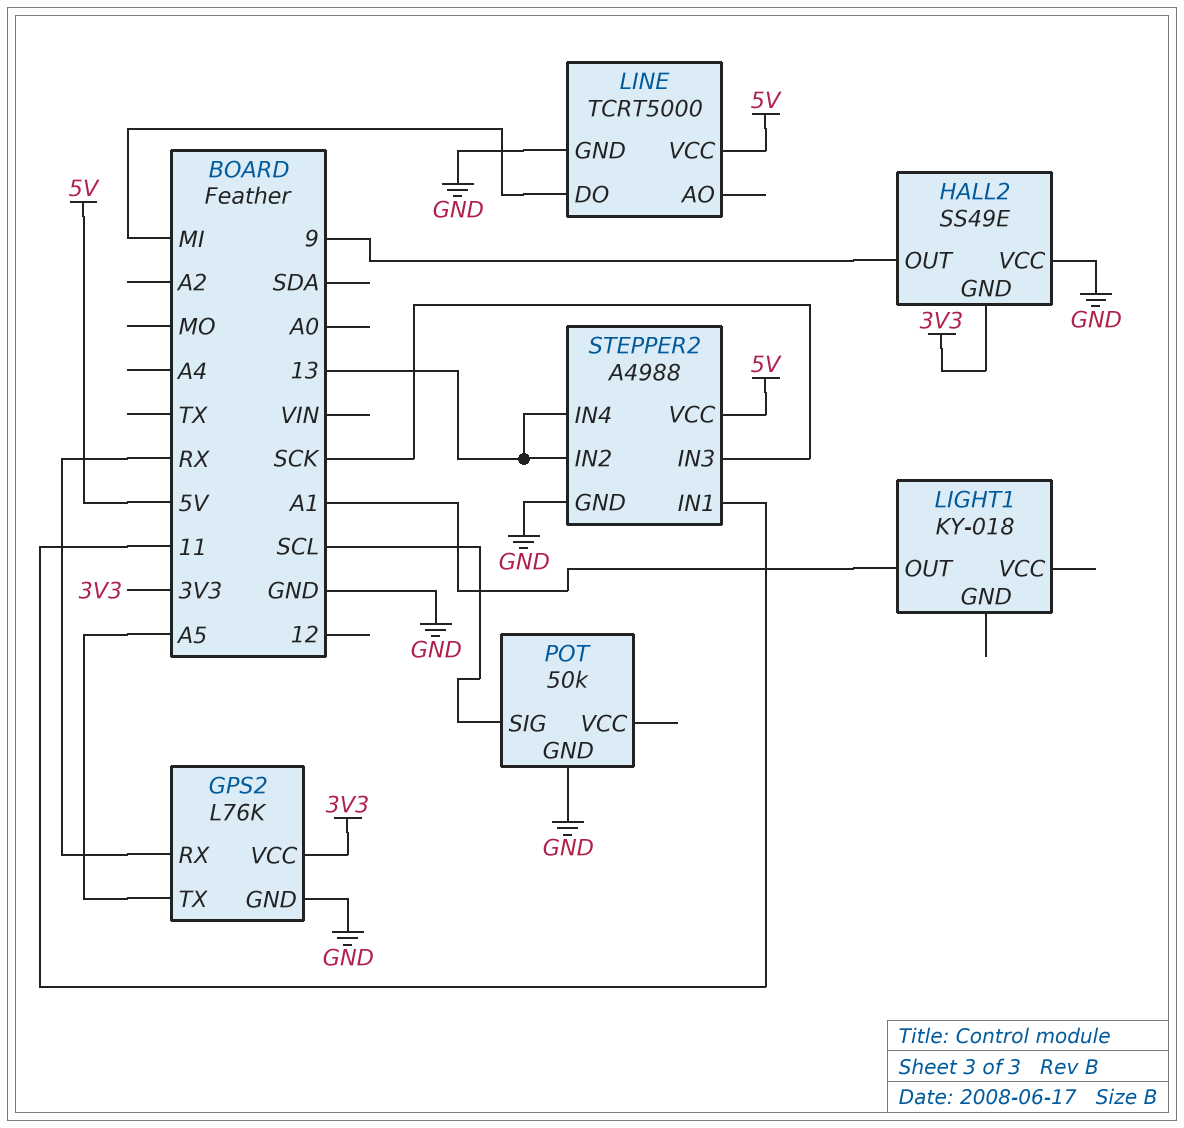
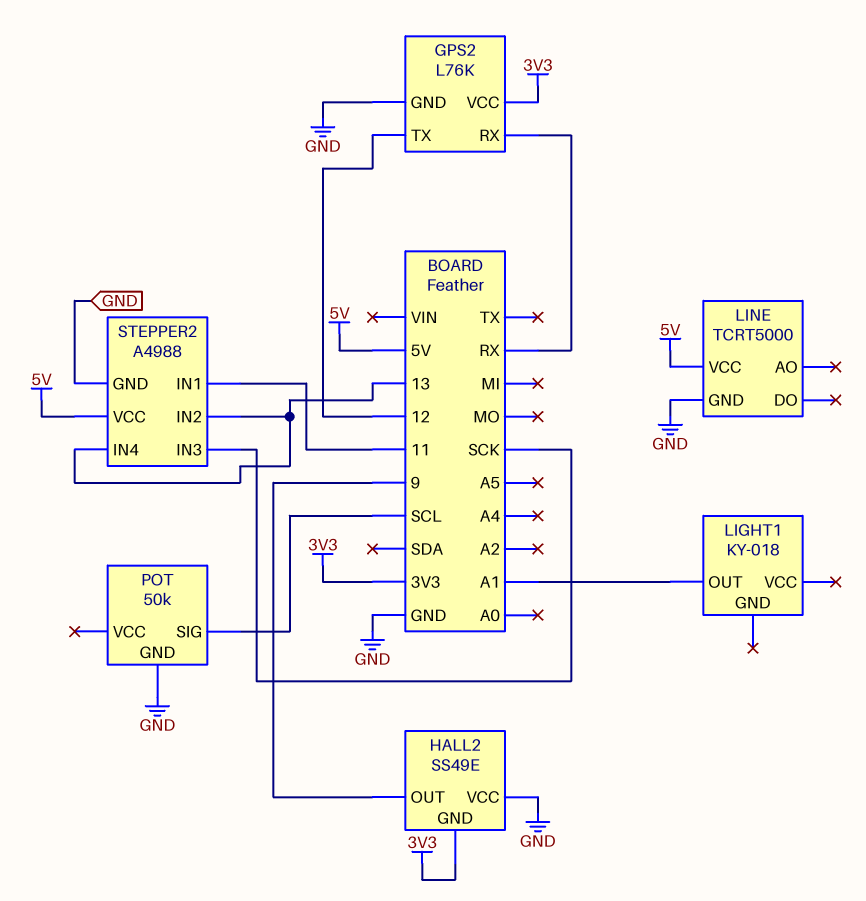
GPS2 pin TX: A5 -> 12
LINE pin DO: MI -> none

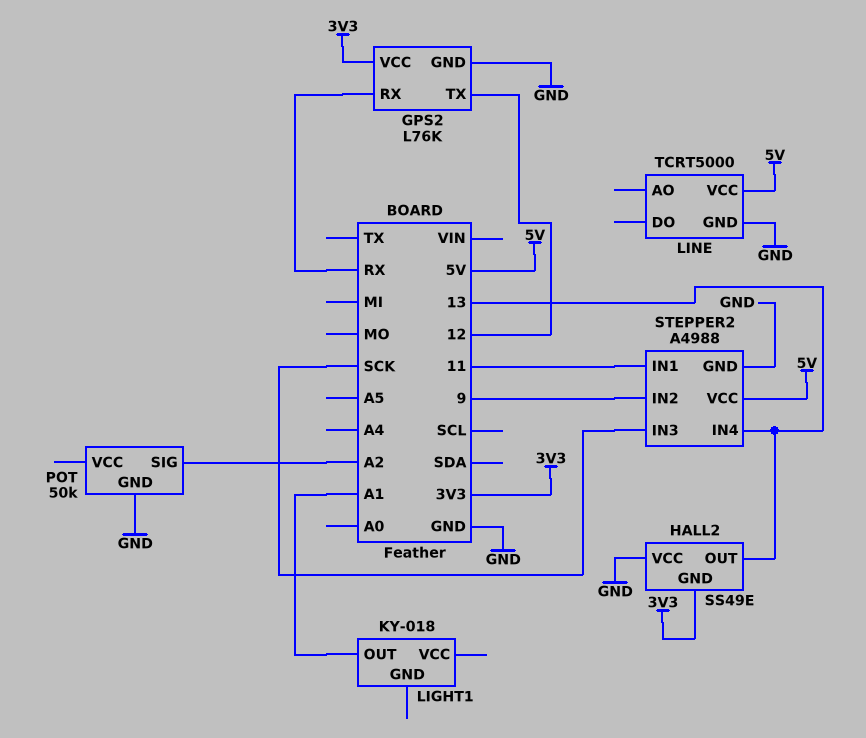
HALL2 pin OUT: 9 -> 13
POT pin SIG: SCL -> A2
STEPPER2 pin IN2: 13 -> 9

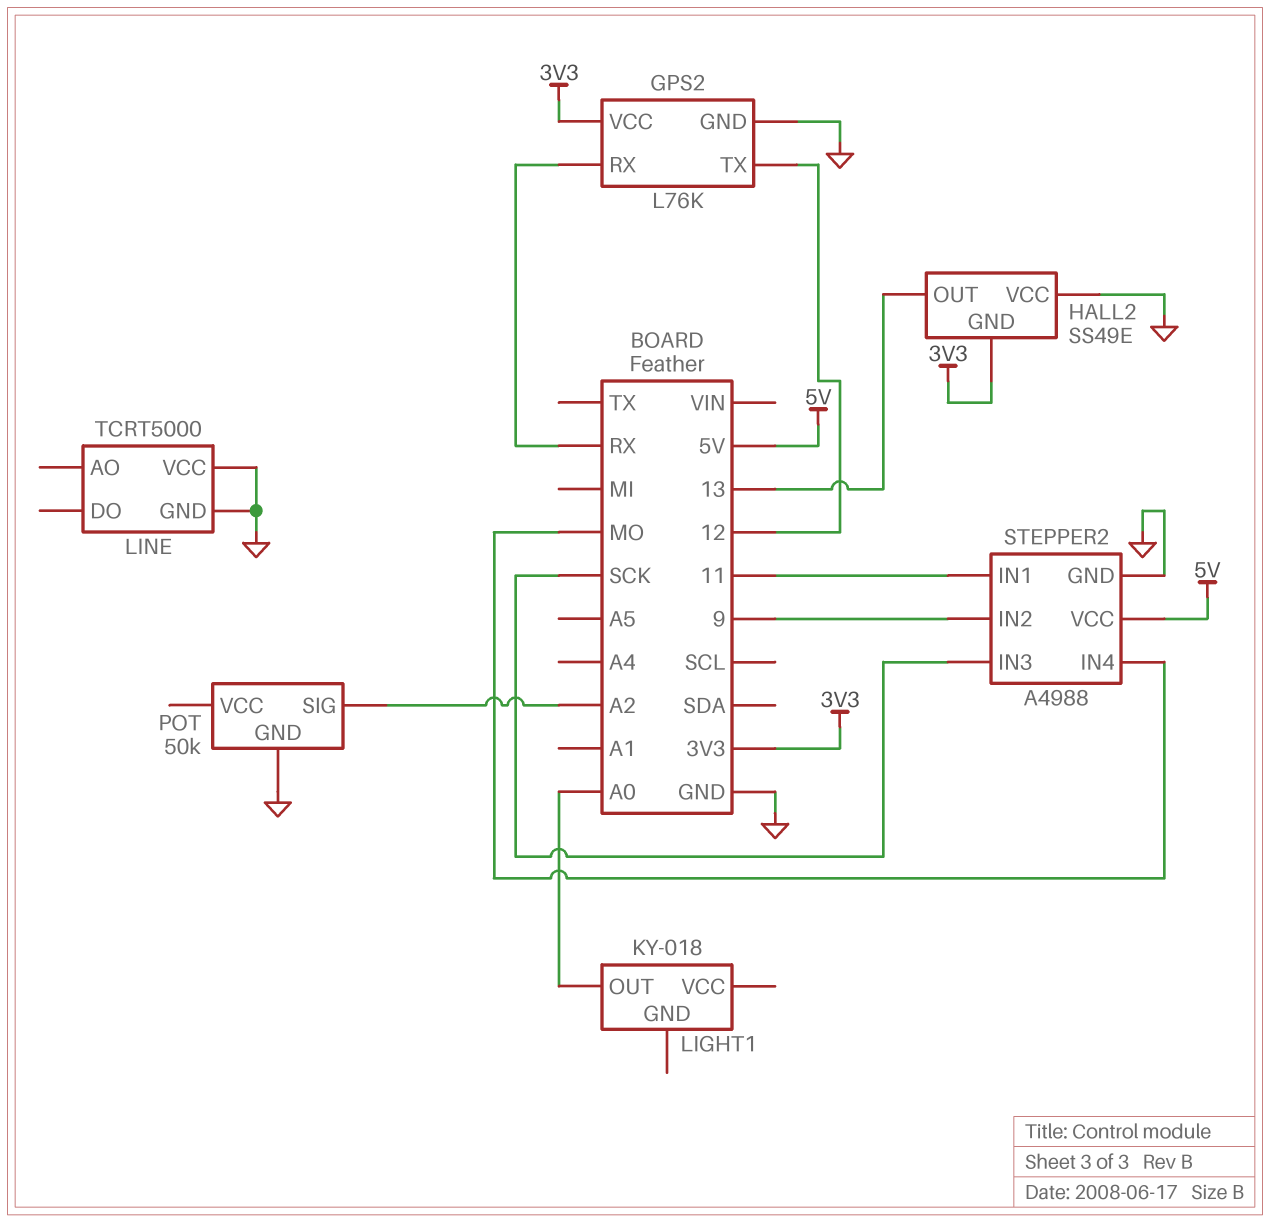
LIGHT1 pin OUT: A1 -> A0
LINE pin VCC: 5V -> GND
STEPPER2 pin IN4: 13 -> MO

